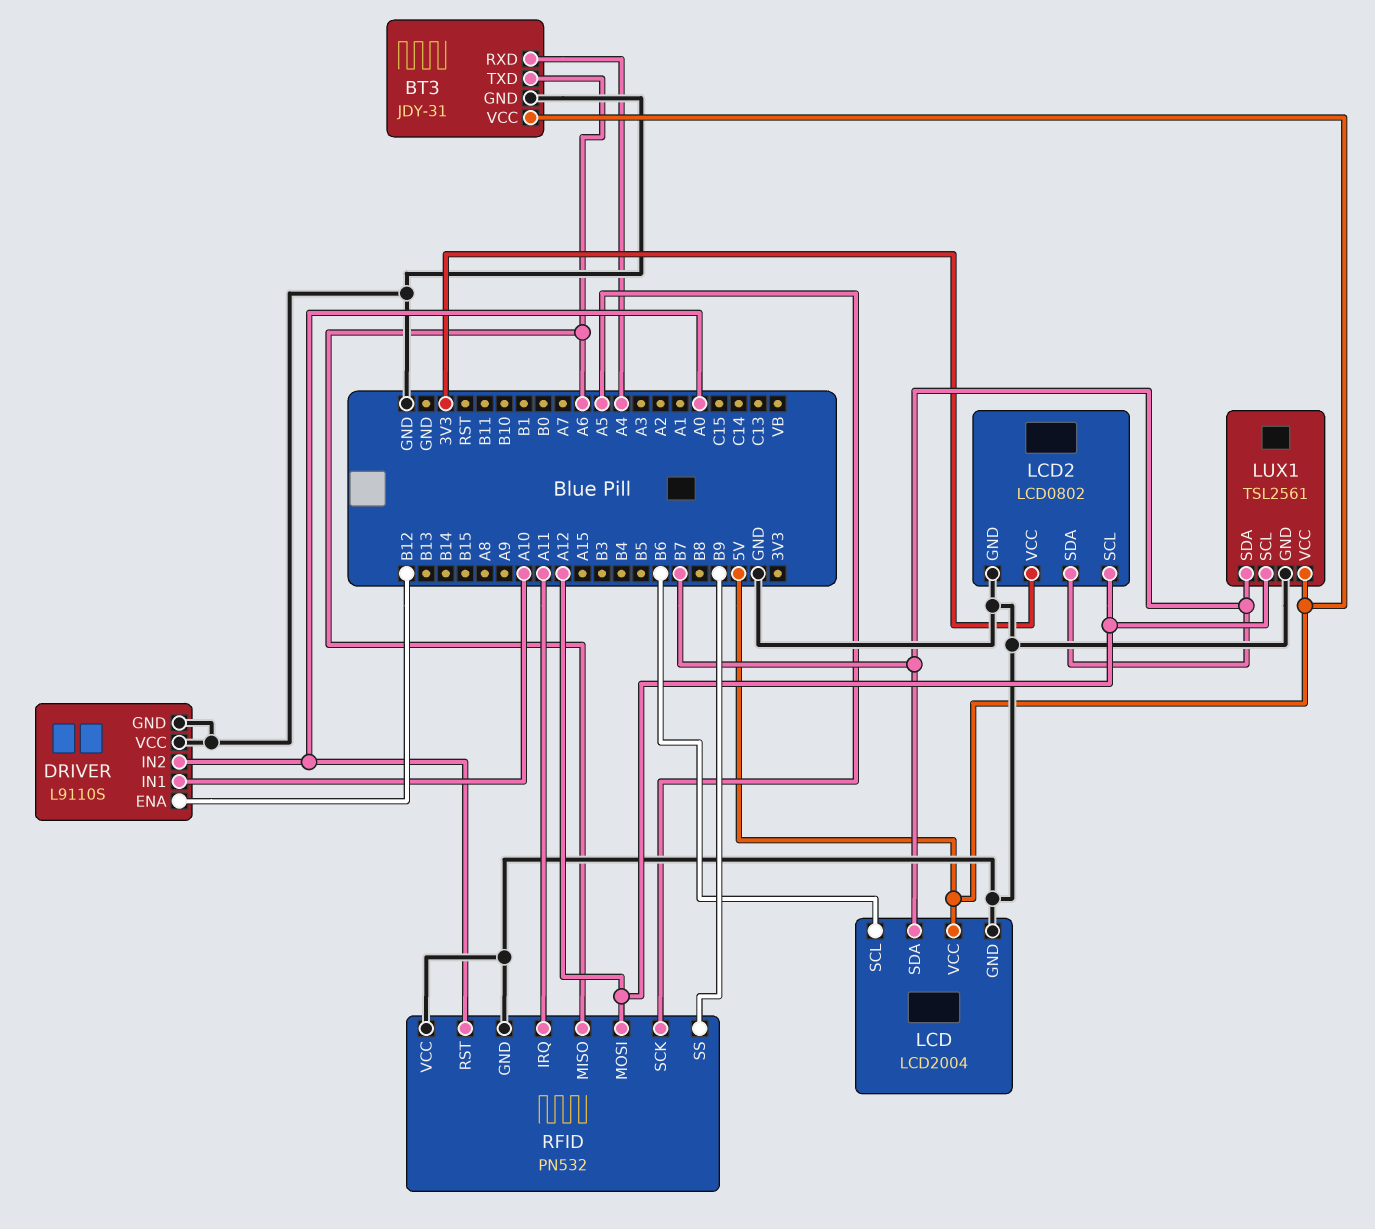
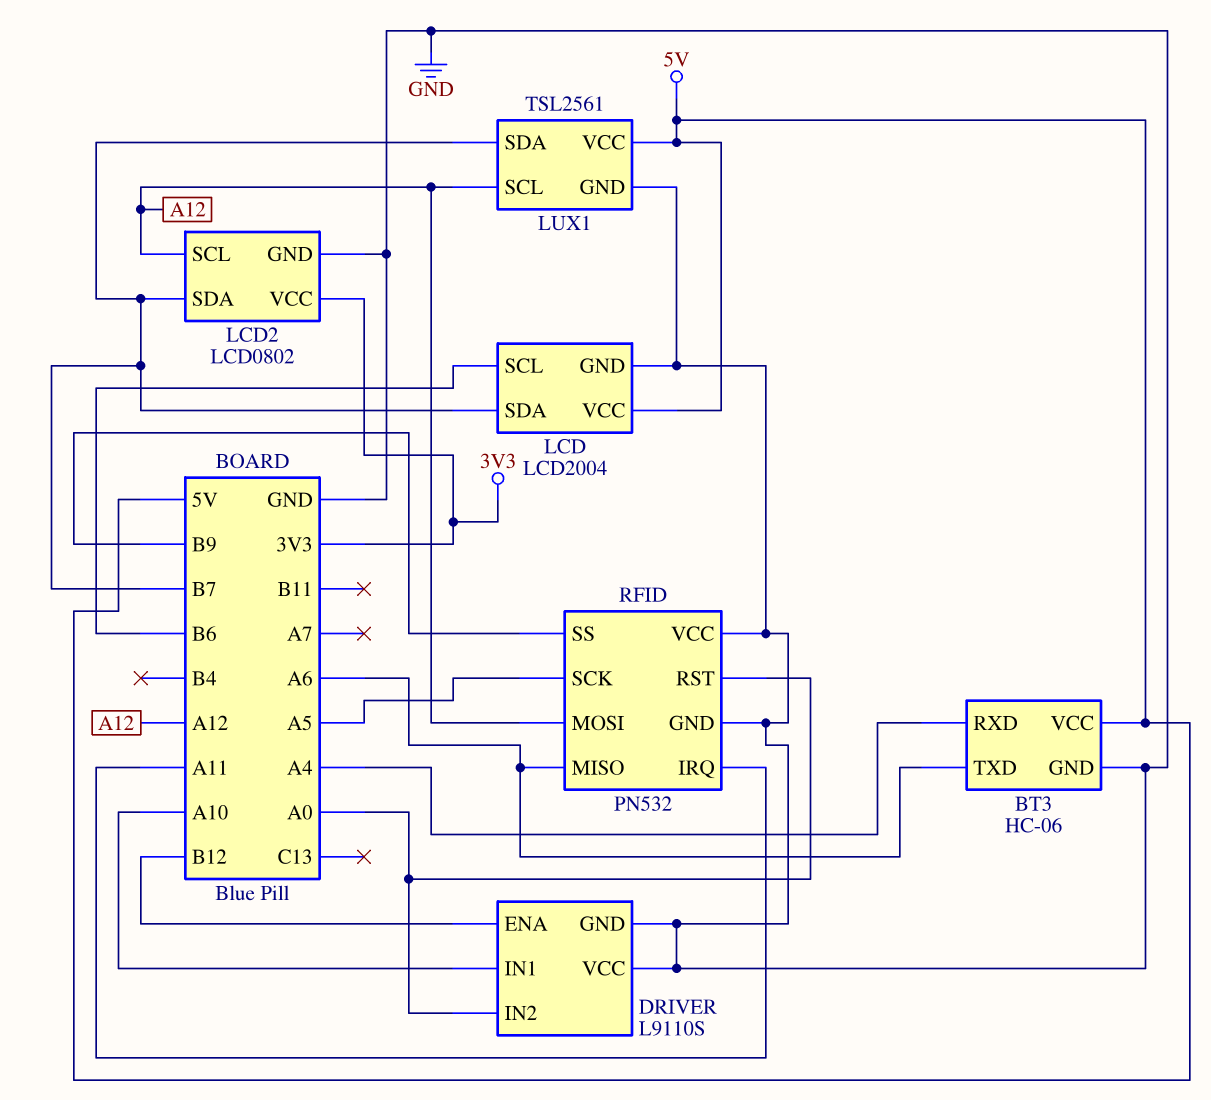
BT3: JDY-31 -> HC-06

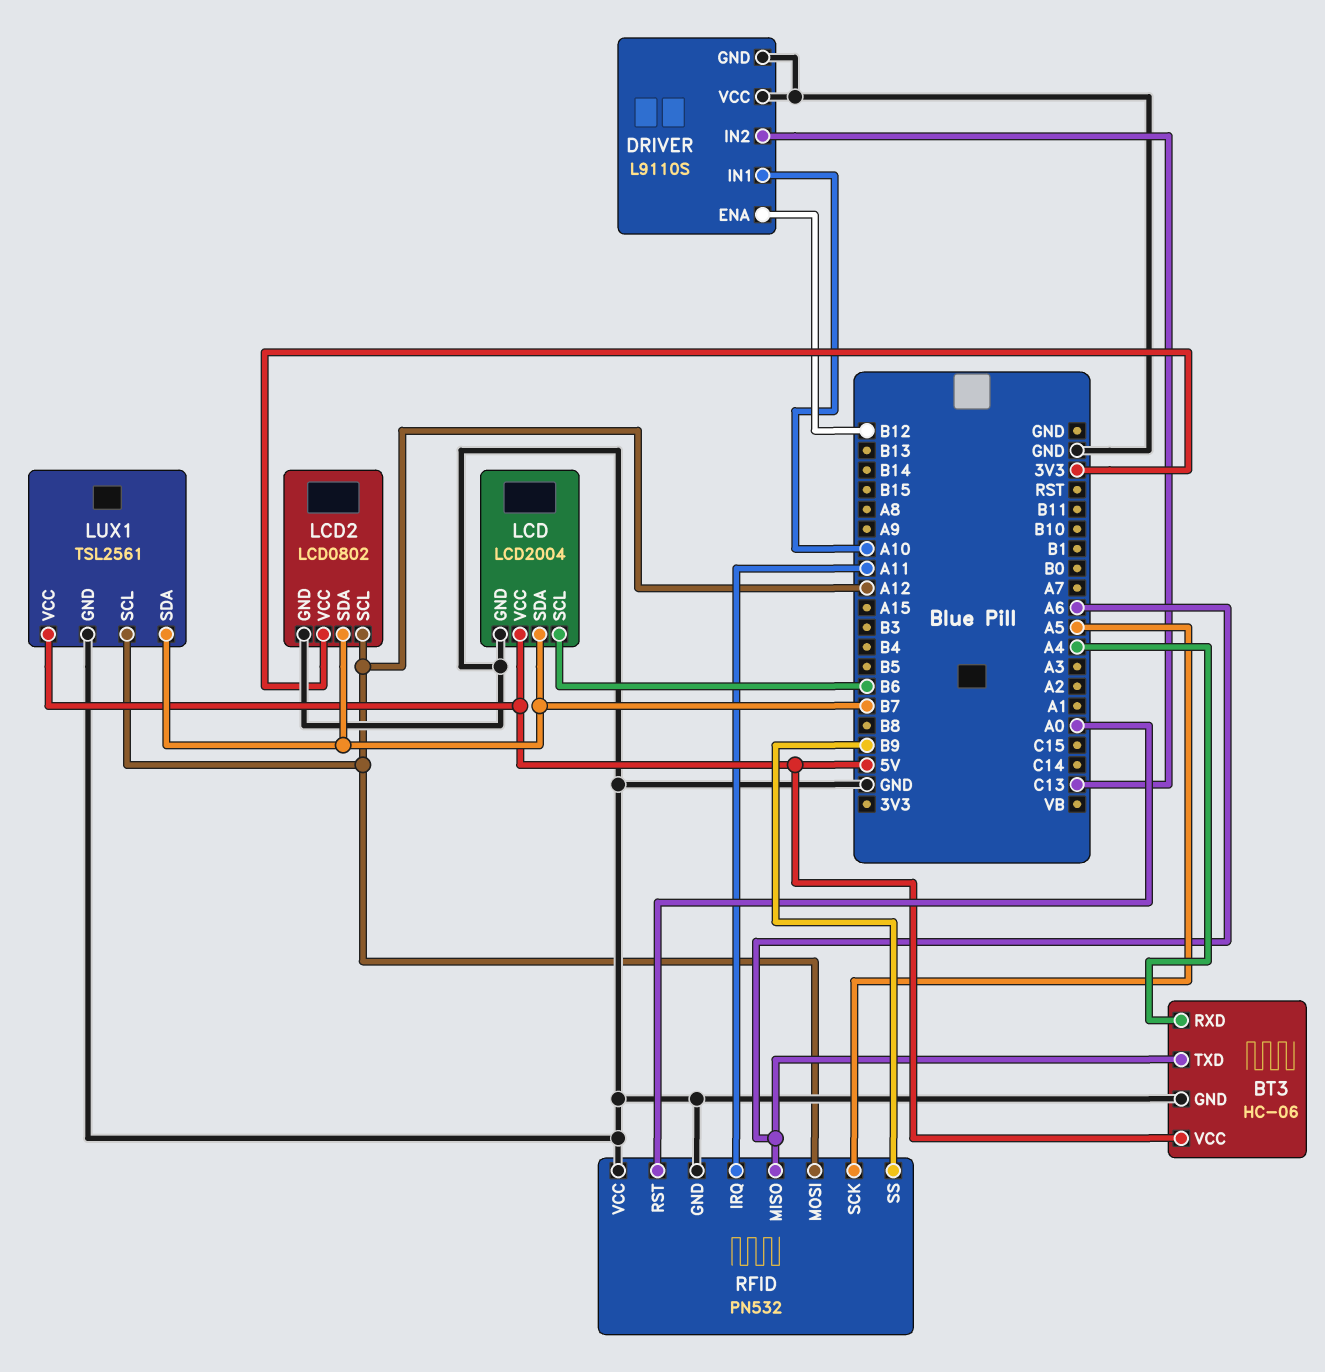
DRIVER pin IN2: A0 -> C13

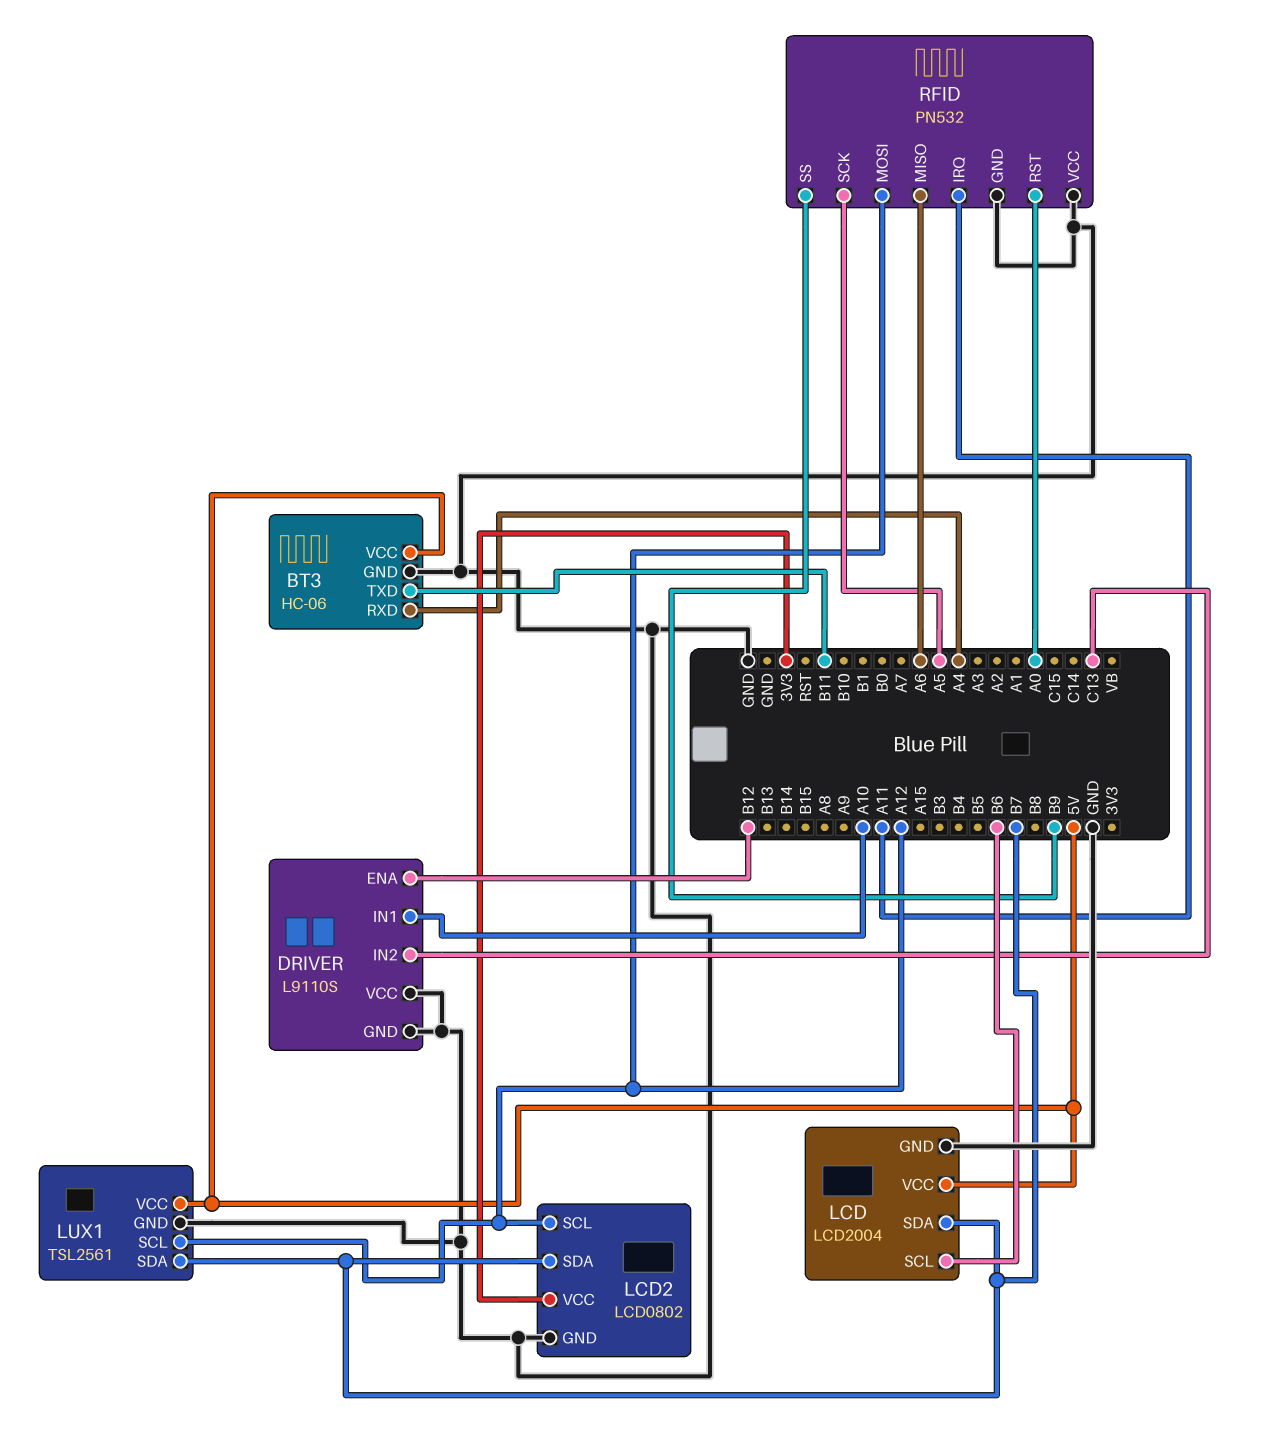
BT3 pin TXD: A6 -> B11

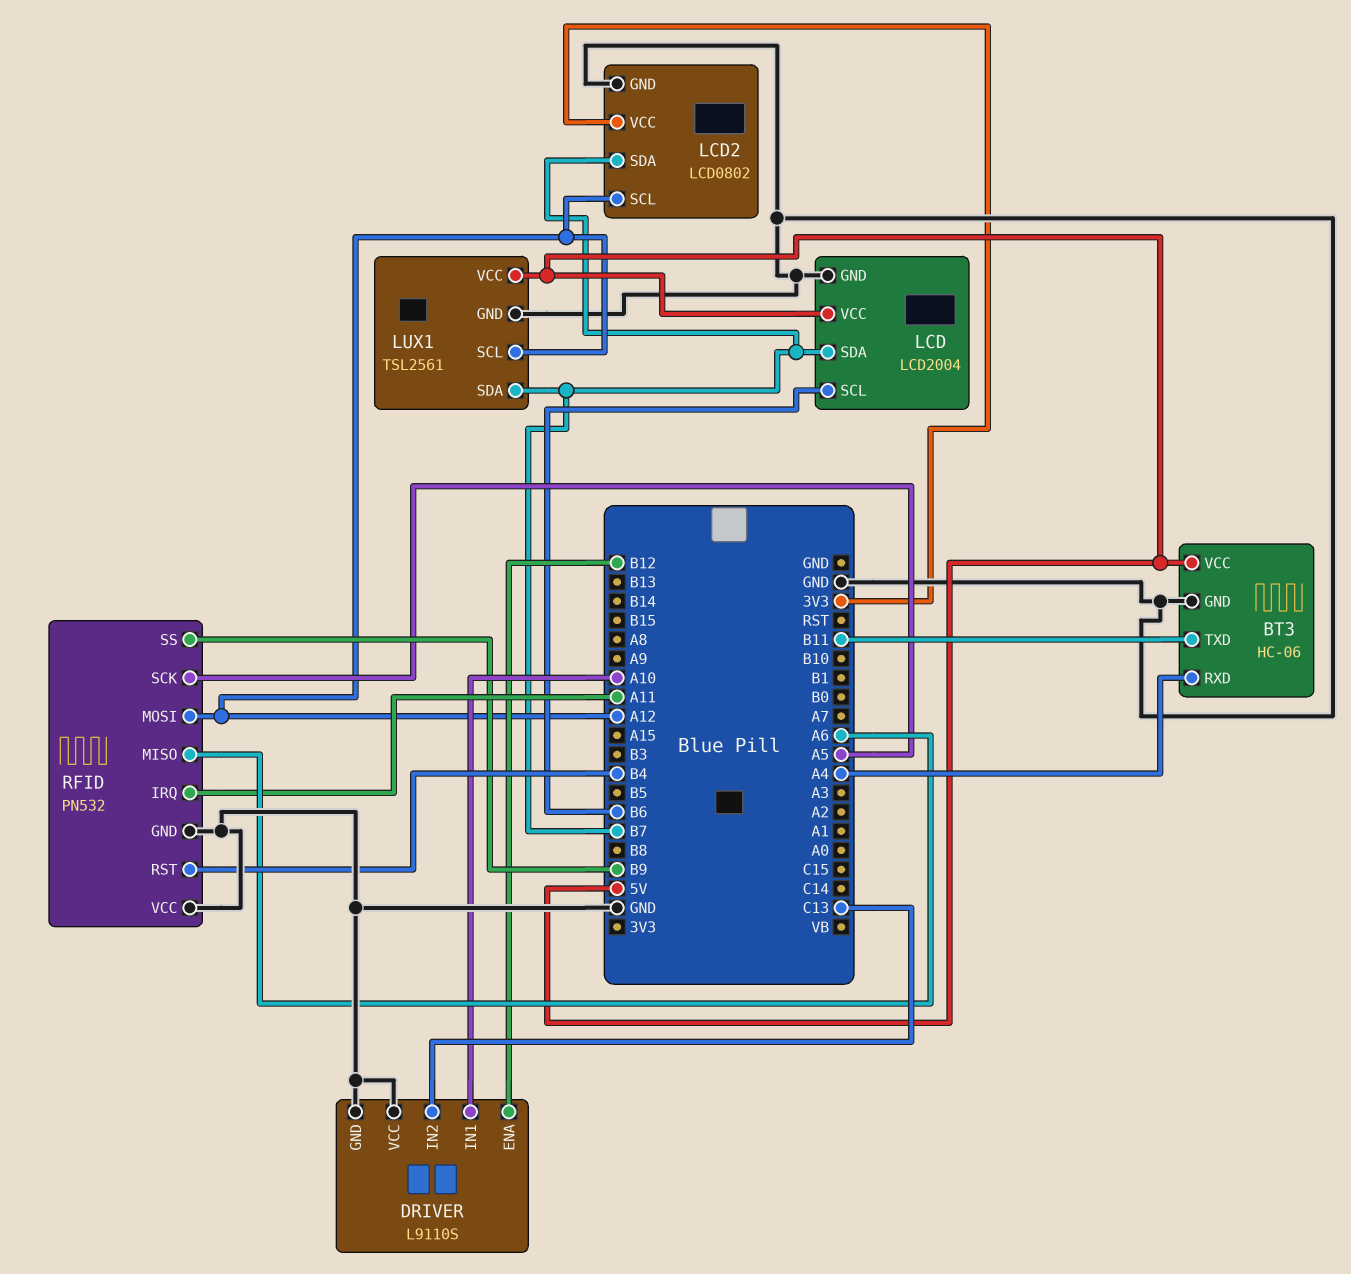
RFID pin RST: A0 -> B4

